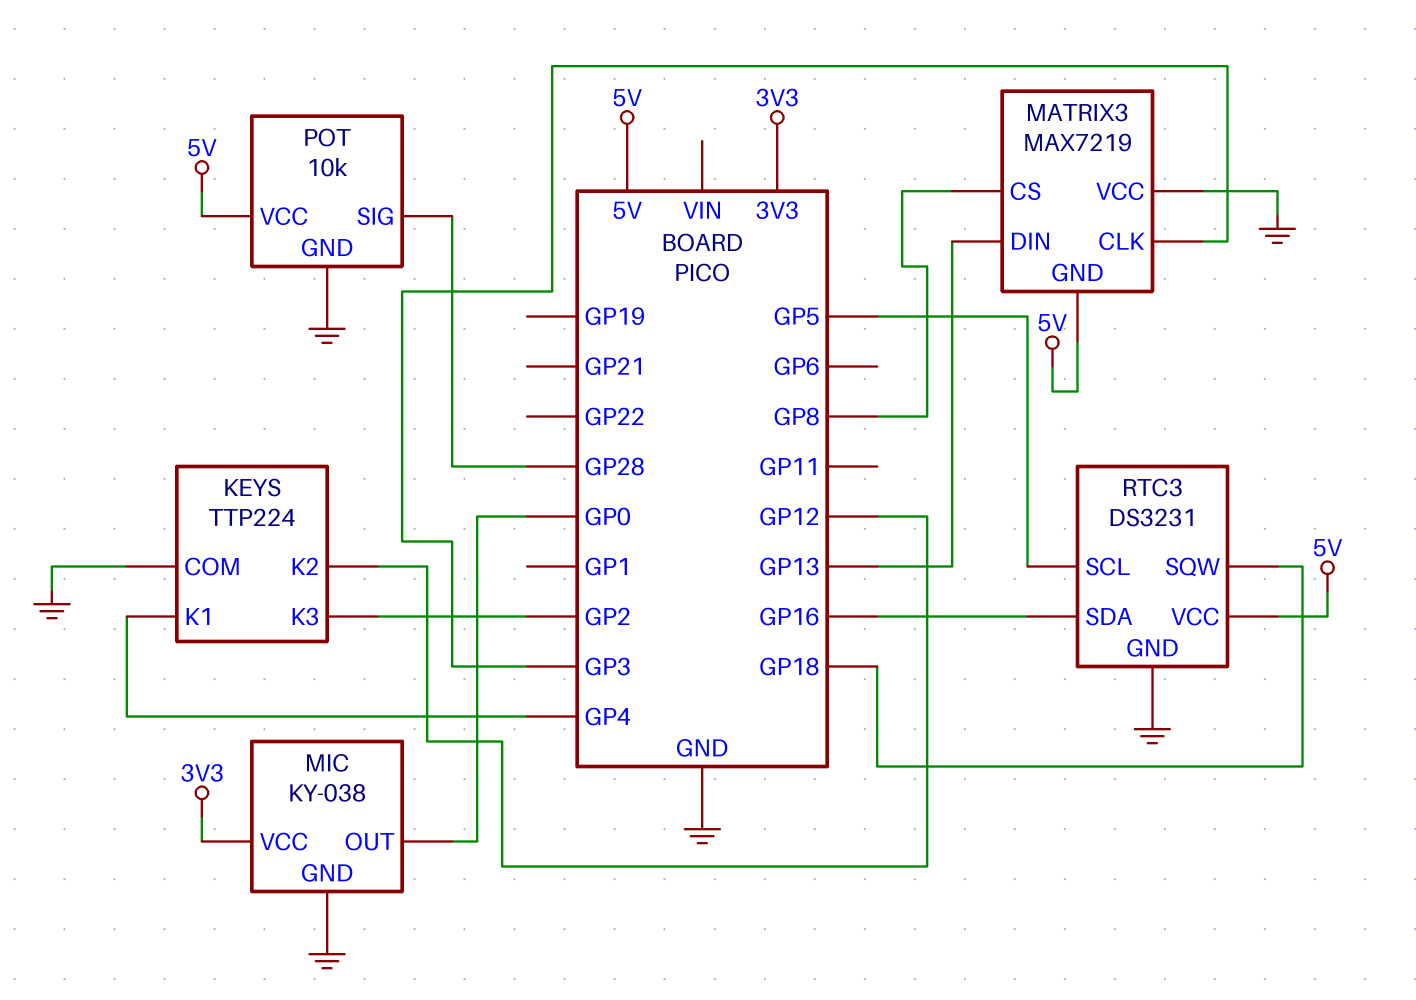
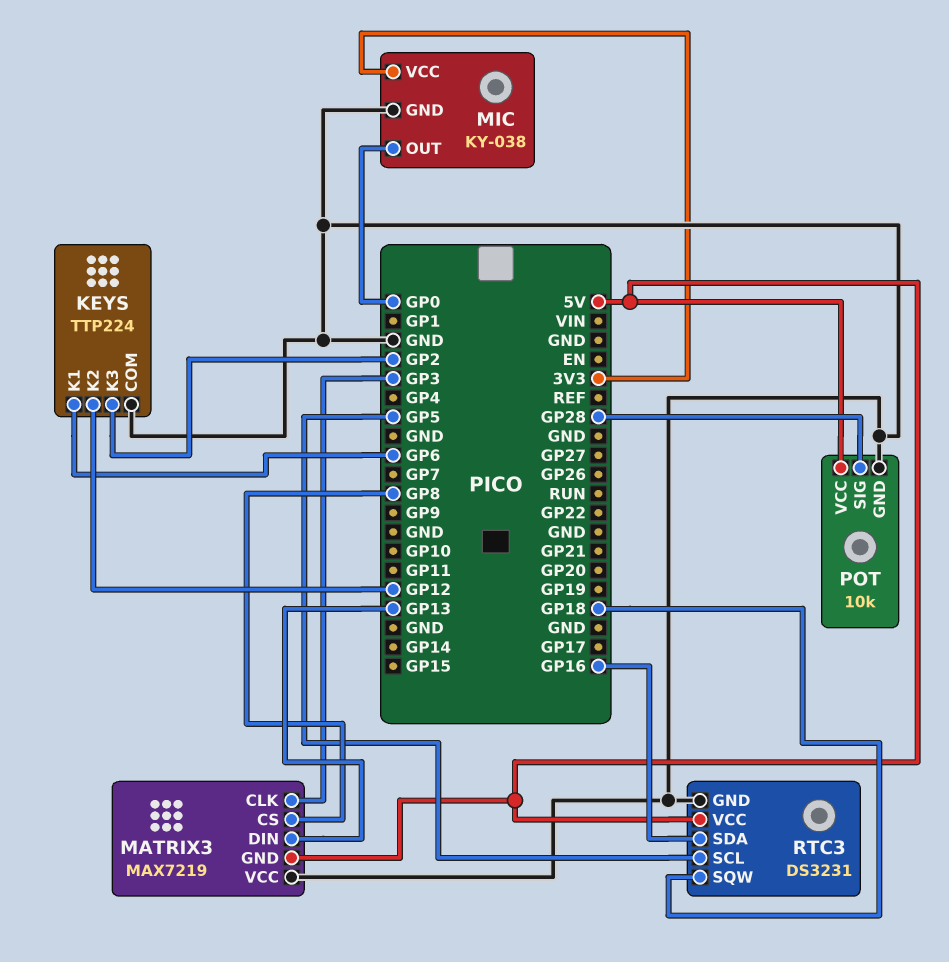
KEYS pin K1: GP4 -> GP6

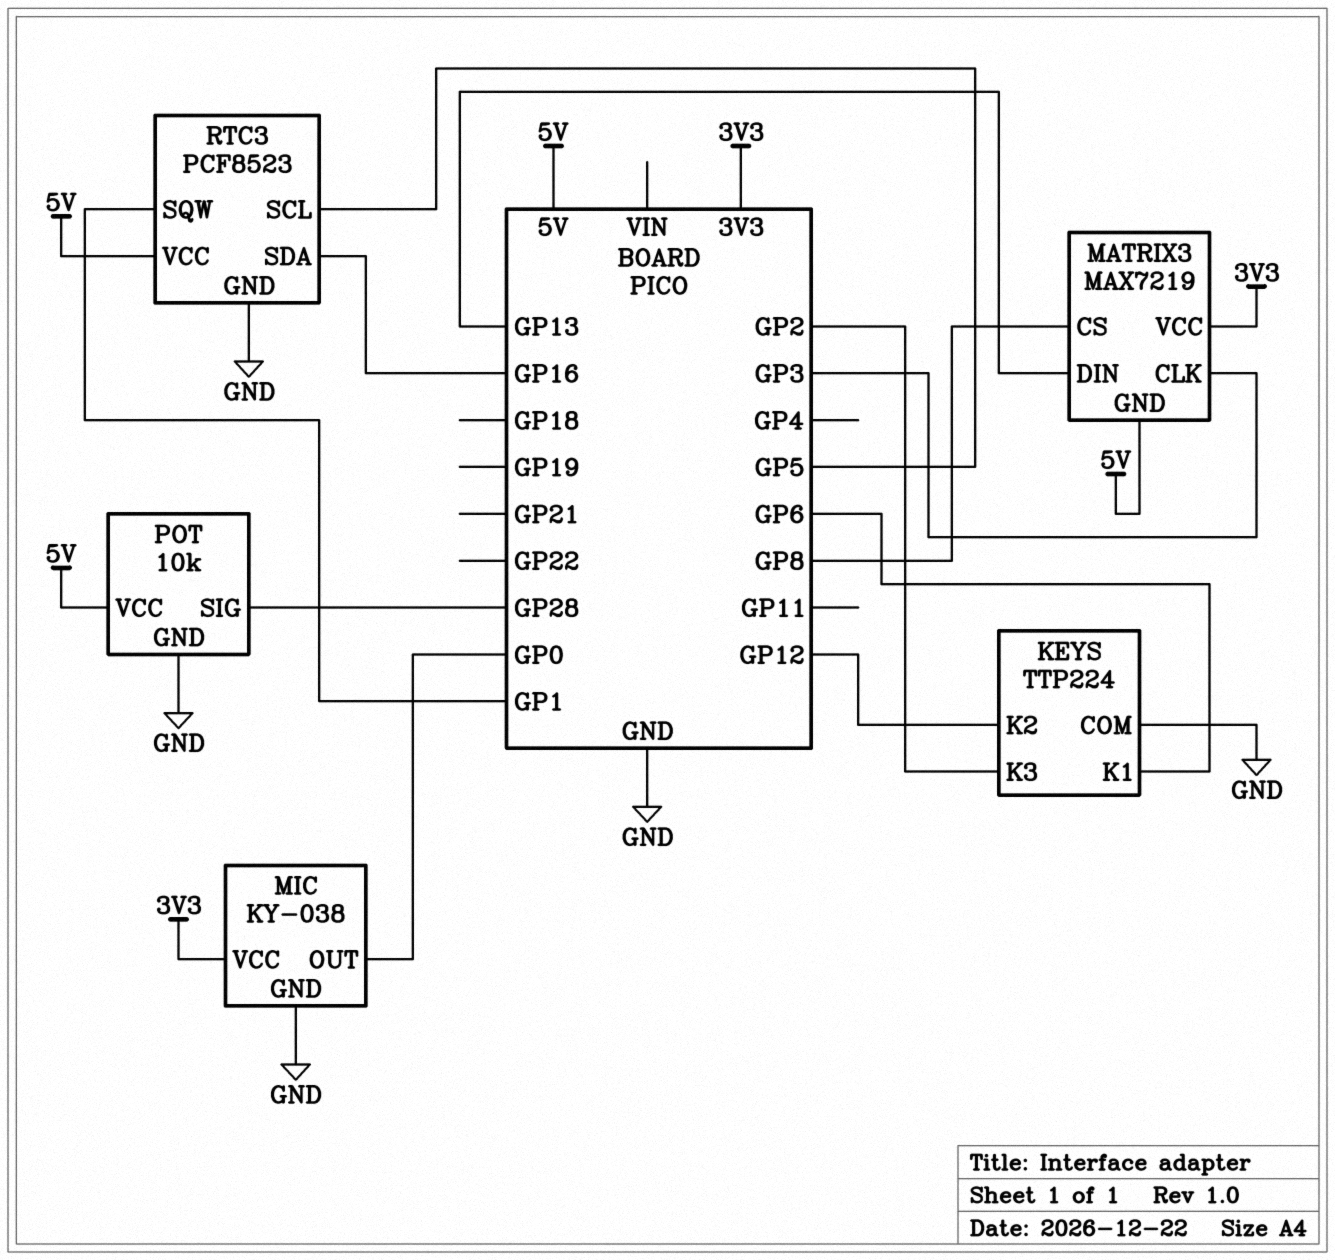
MATRIX3 pin VCC: GND -> 3V3
RTC3: DS3231 -> PCF8523
RTC3 pin SQW: GP18 -> GP1

